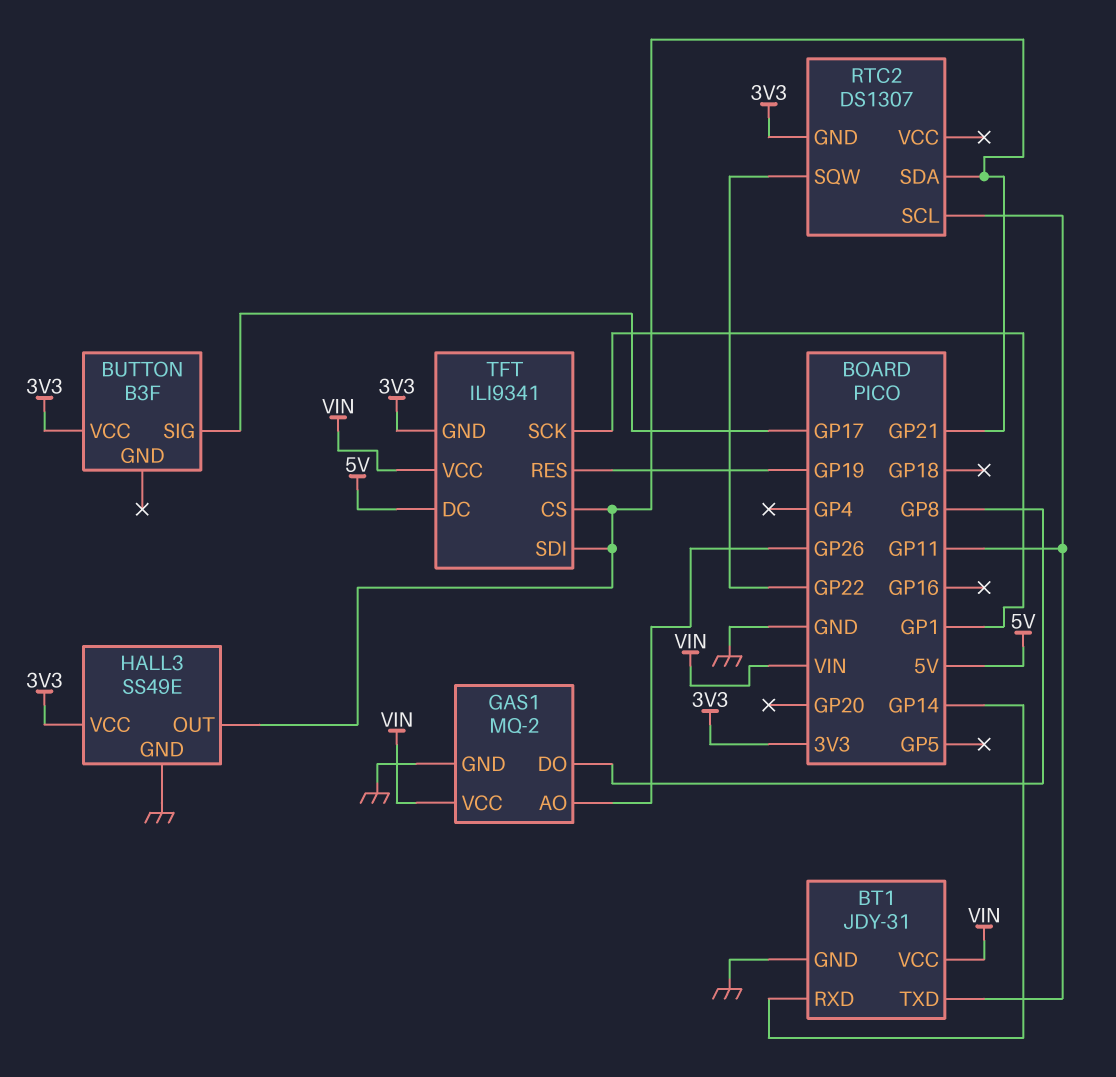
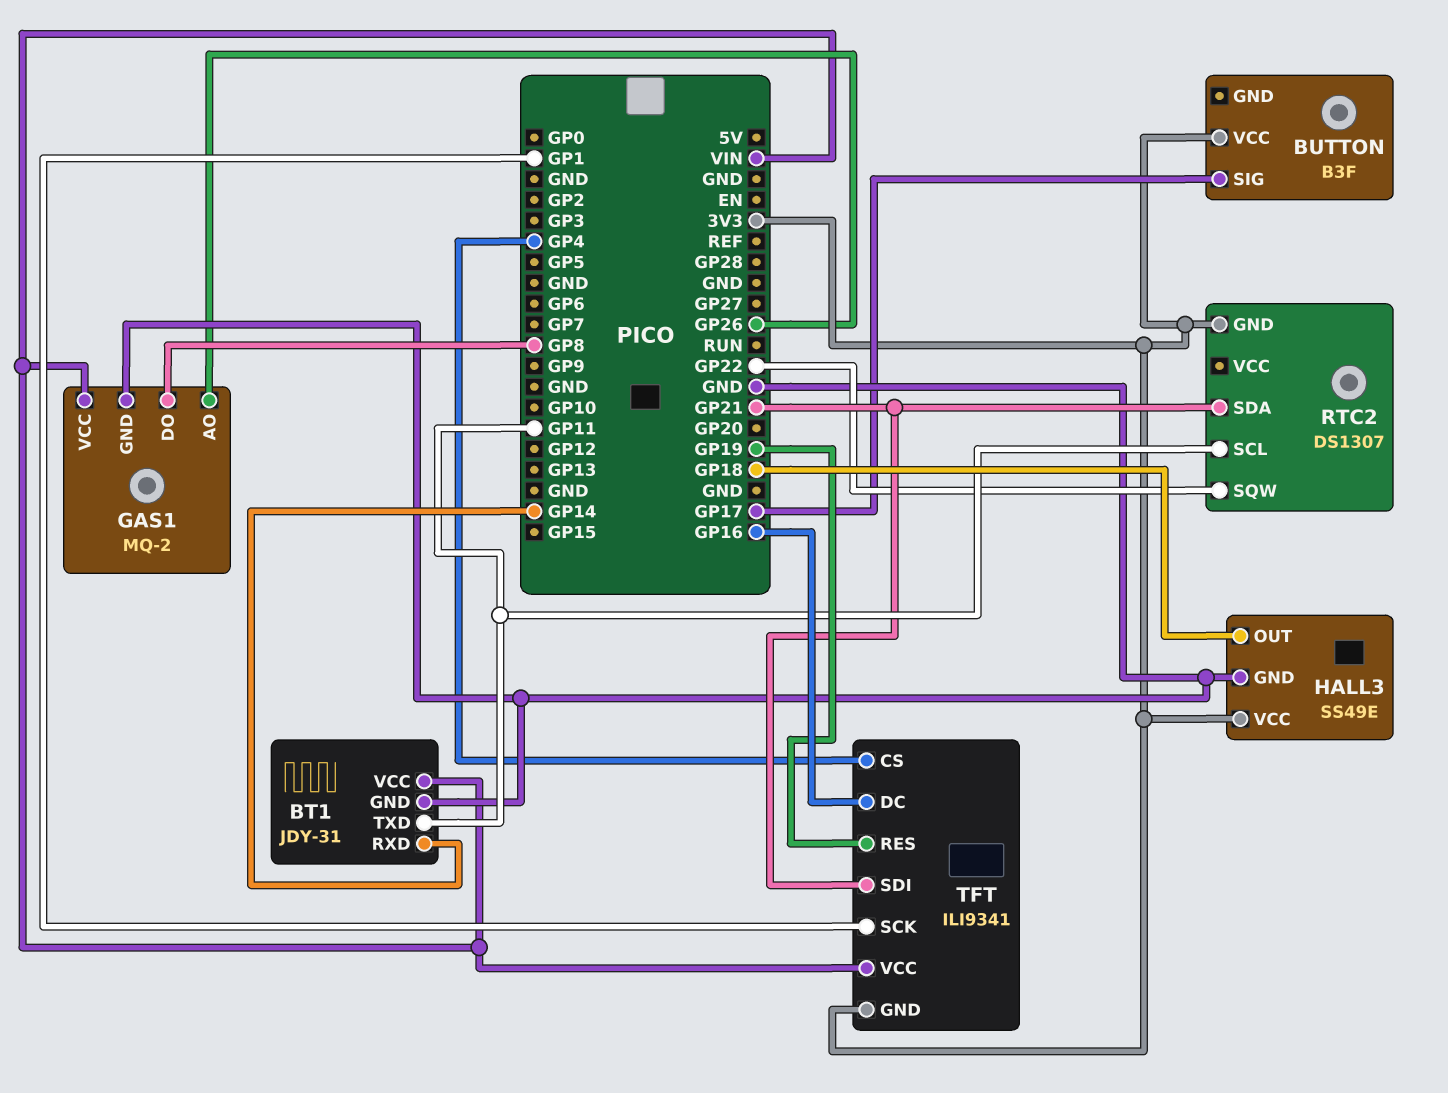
HALL3 pin OUT: GP21 -> GP18
TFT pin CS: GP21 -> GP4
TFT pin DC: 5V -> GP16

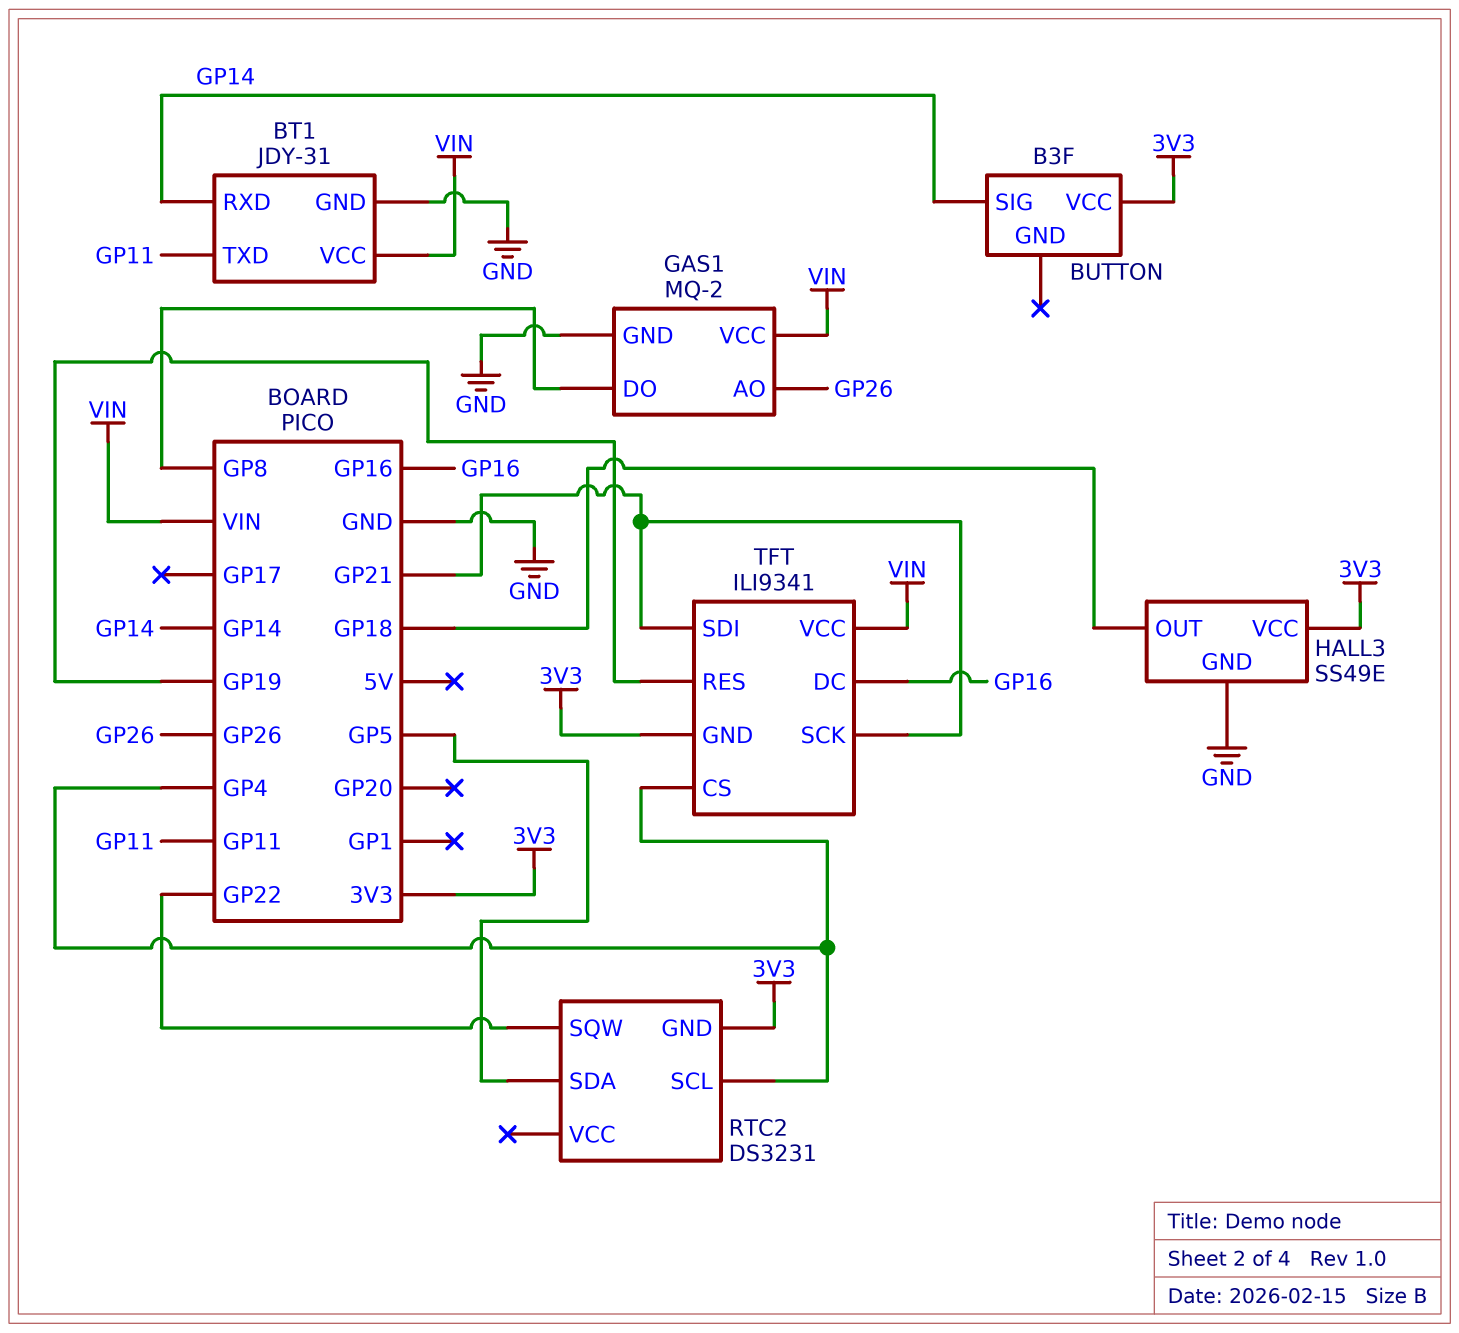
BUTTON pin SIG: GP17 -> GP14
RTC2: DS1307 -> DS3231
RTC2 pin SCL: GP11 -> GP4
RTC2 pin SDA: GP21 -> GP5
TFT pin SCK: GP1 -> GP21

